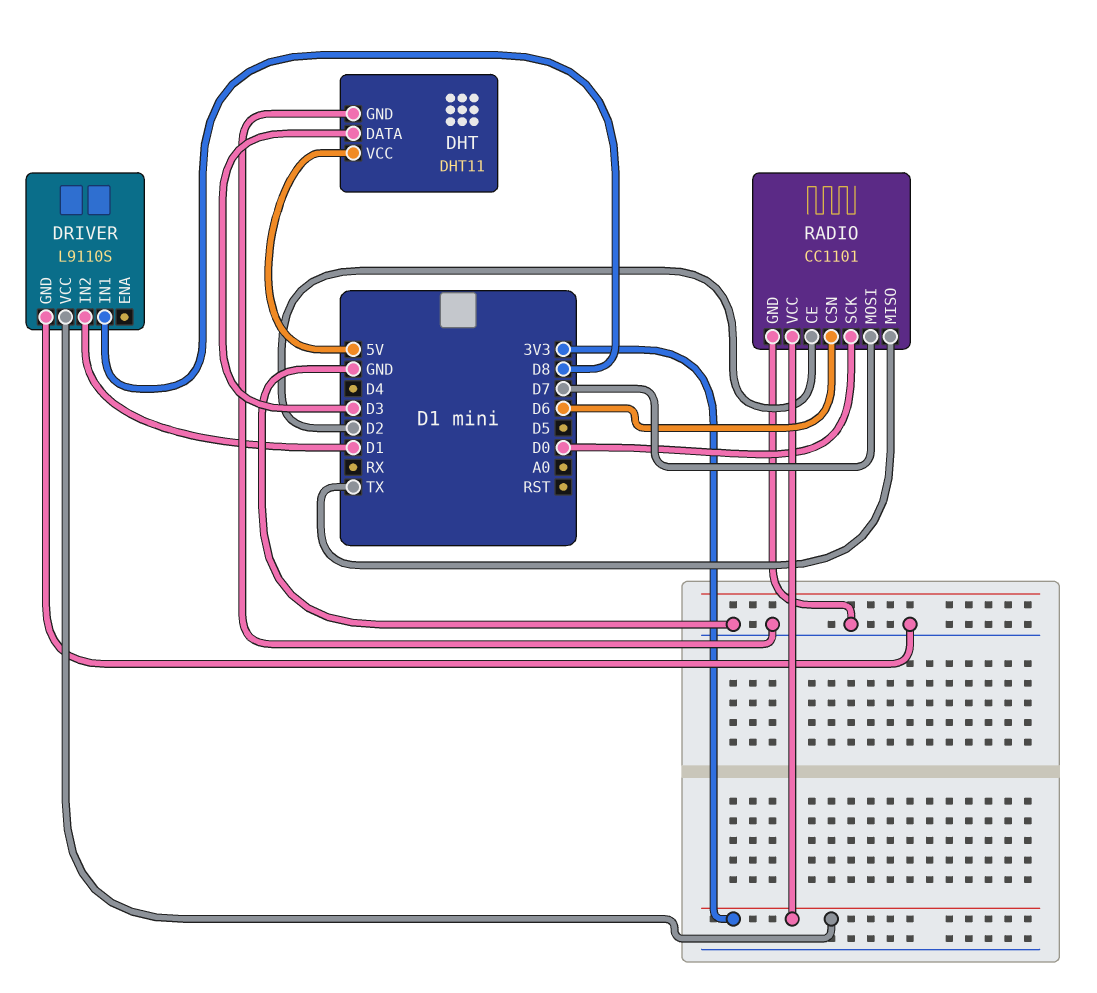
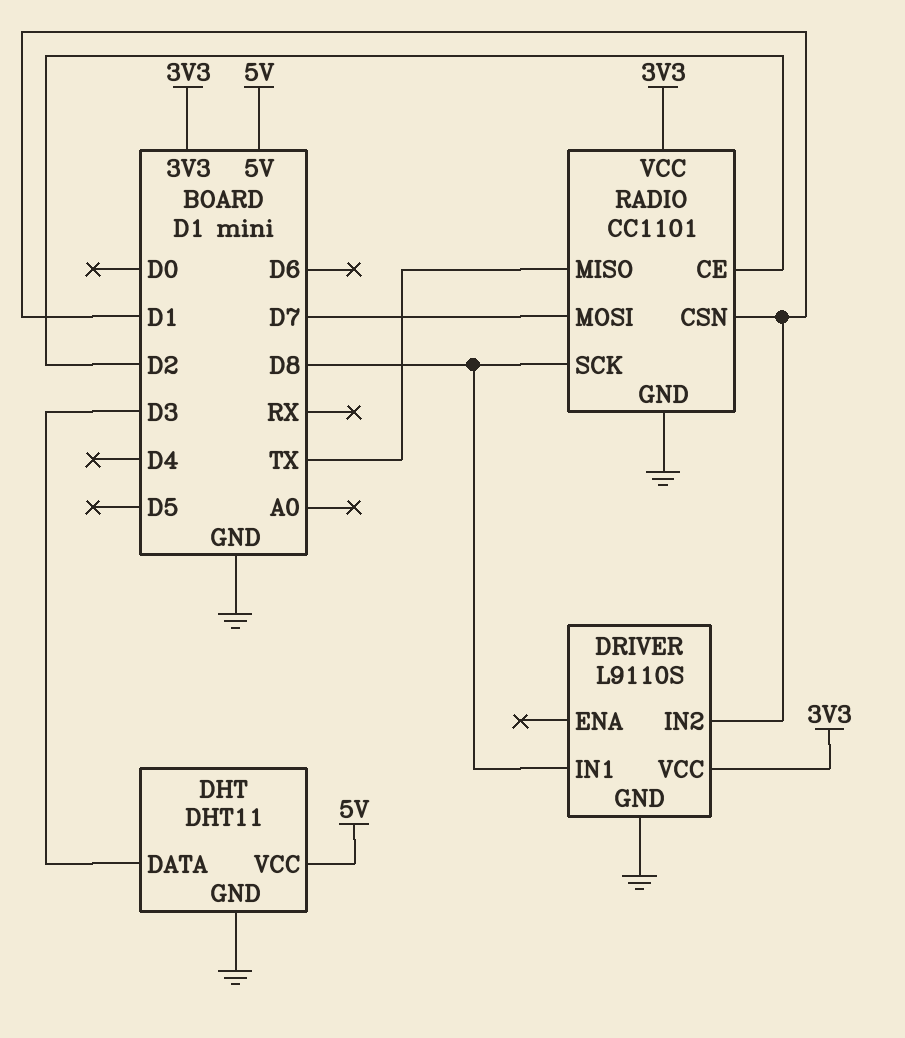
RADIO pin CSN: D6 -> D1
RADIO pin SCK: D0 -> D8

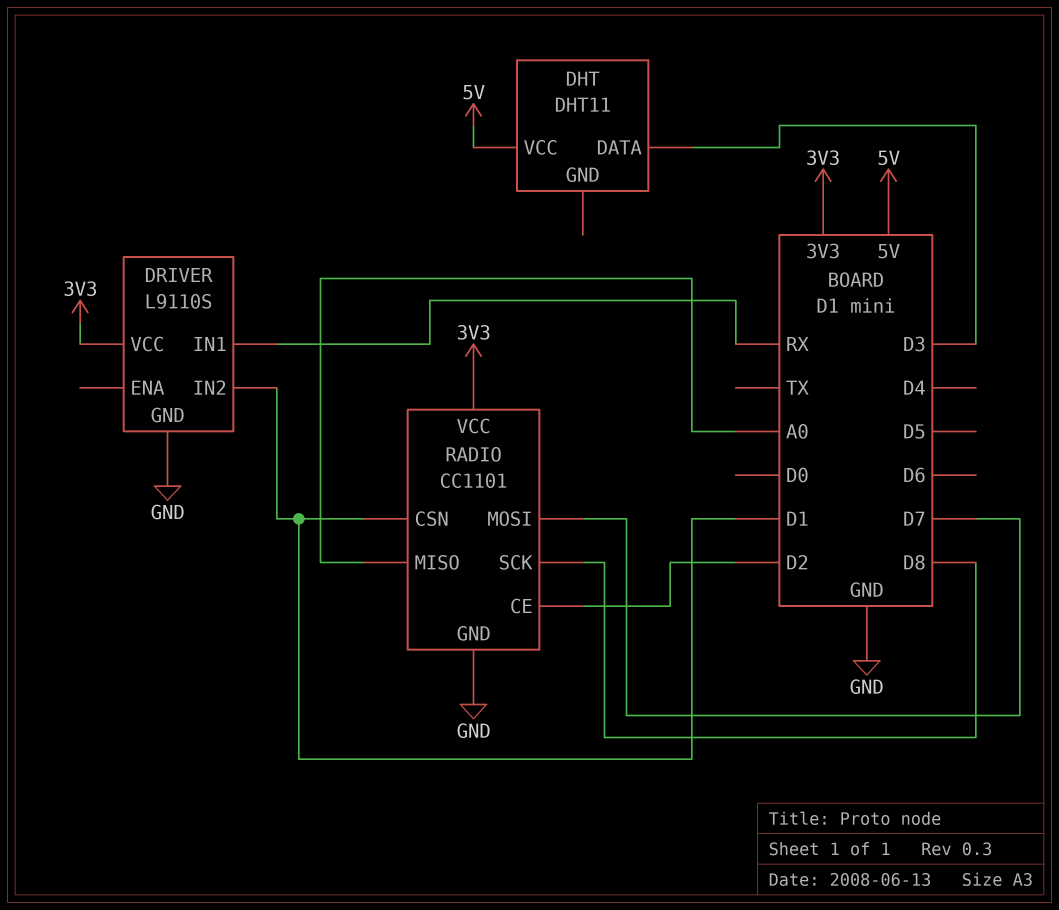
DHT pin GND: GND -> none
DRIVER pin IN1: D8 -> RX
RADIO pin MISO: TX -> A0

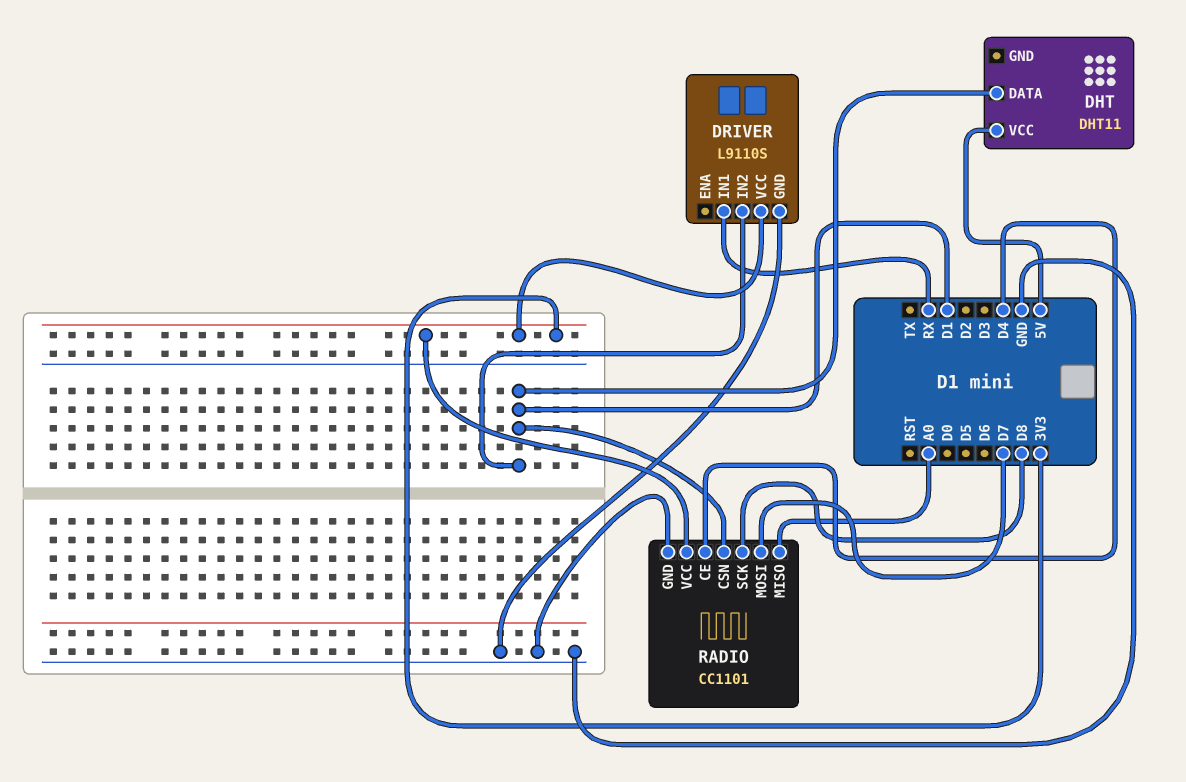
DHT pin DATA: D3 -> D1
RADIO pin CE: D2 -> D4

